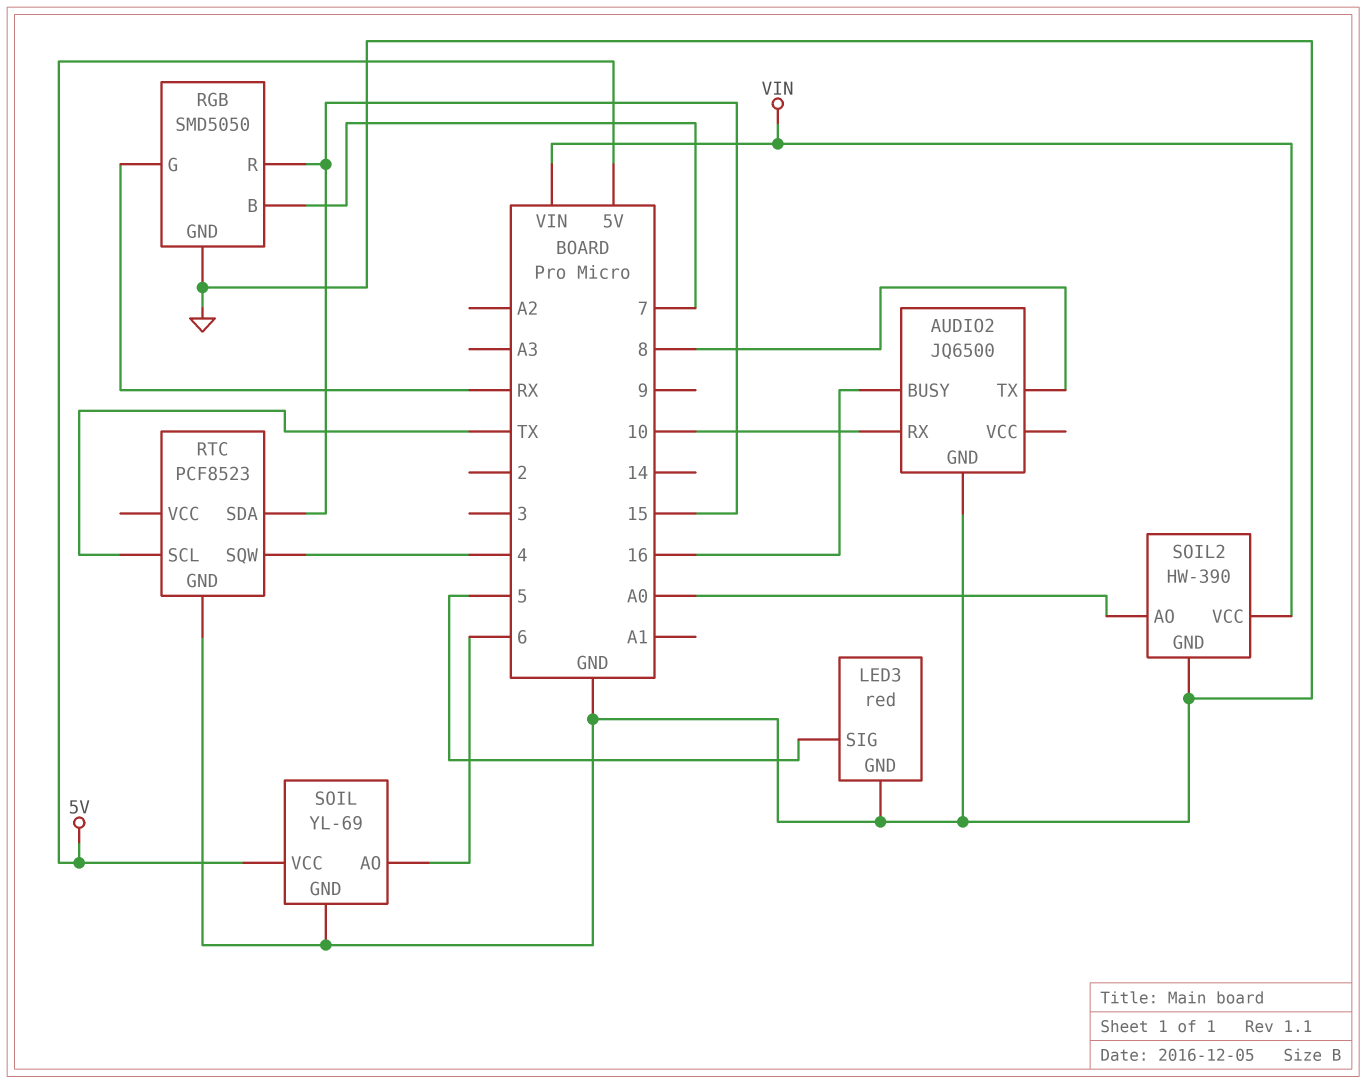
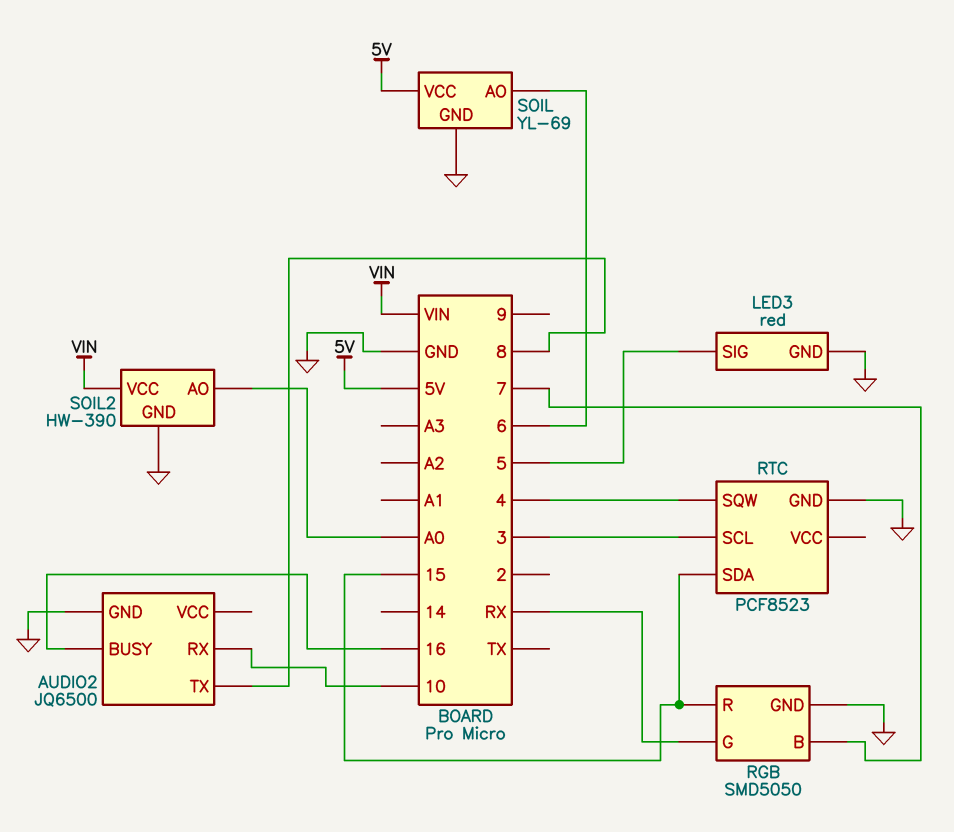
RTC pin SCL: TX -> 3

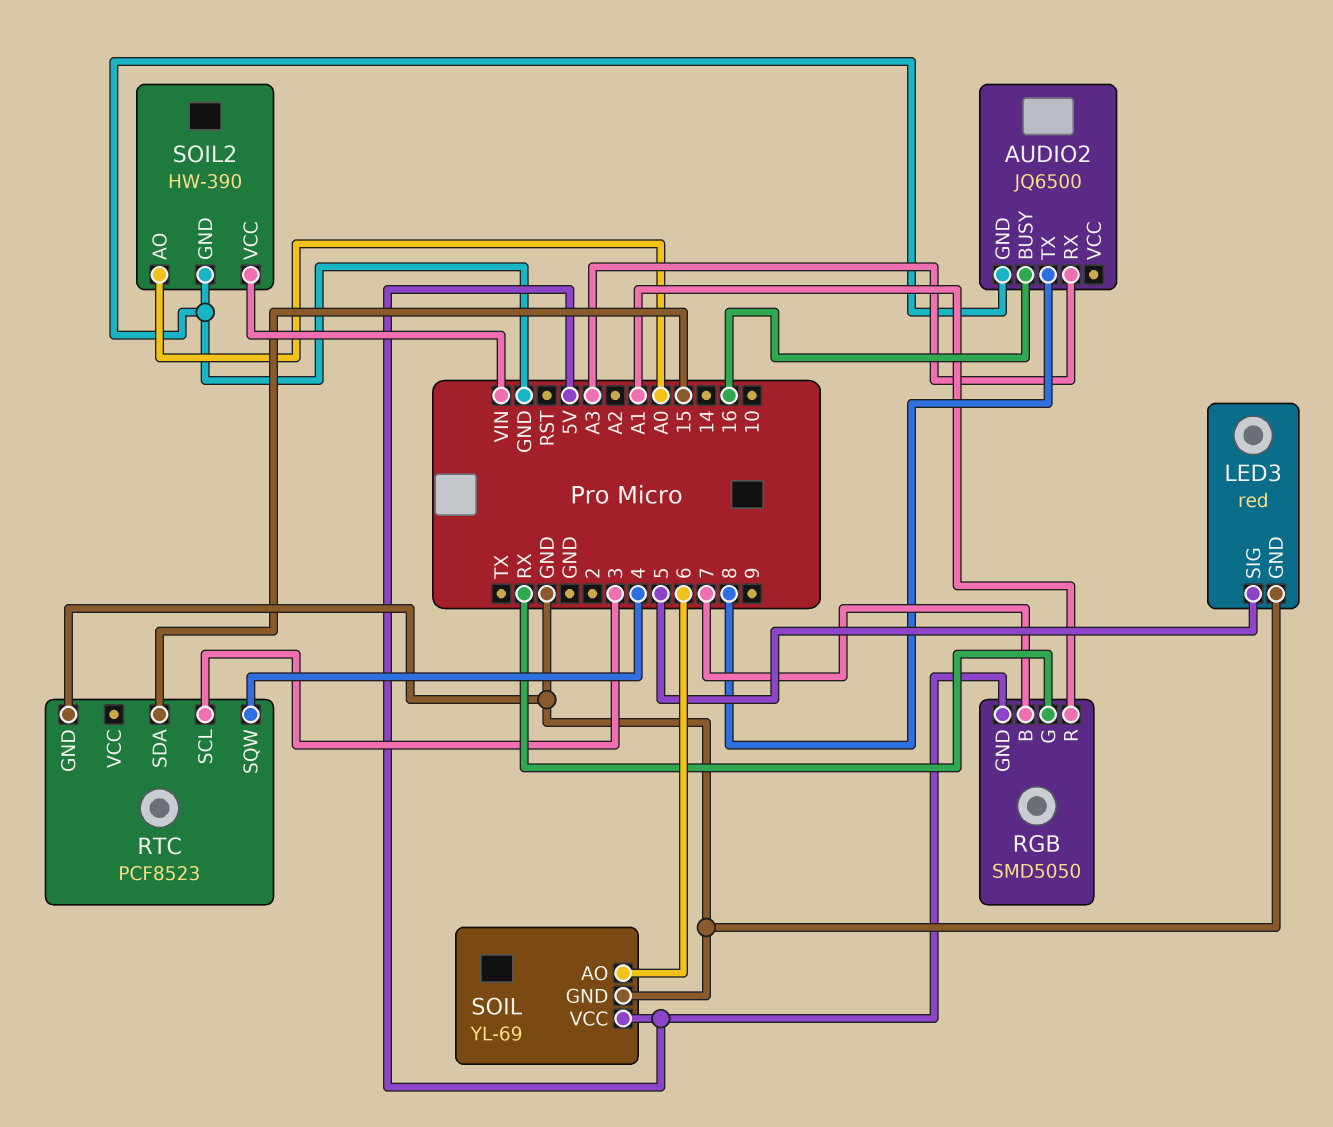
AUDIO2 pin RX: 10 -> A3
RGB pin GND: GND -> 5V
RGB pin R: 15 -> A1

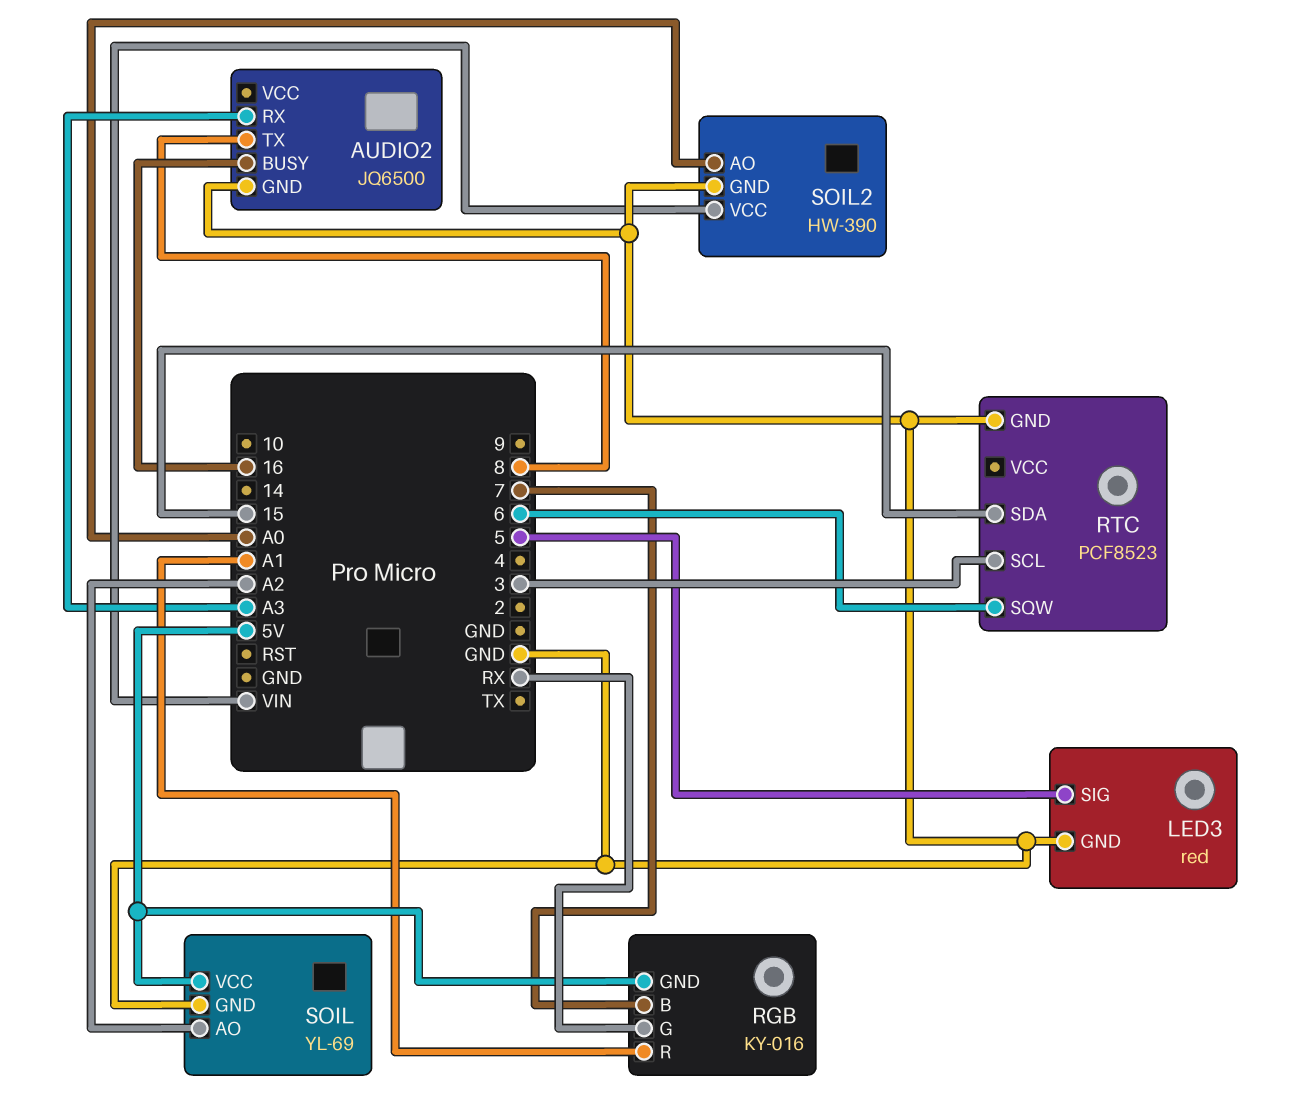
RGB: SMD5050 -> KY-016
RTC pin SQW: 4 -> 6
SOIL pin AO: 6 -> A2

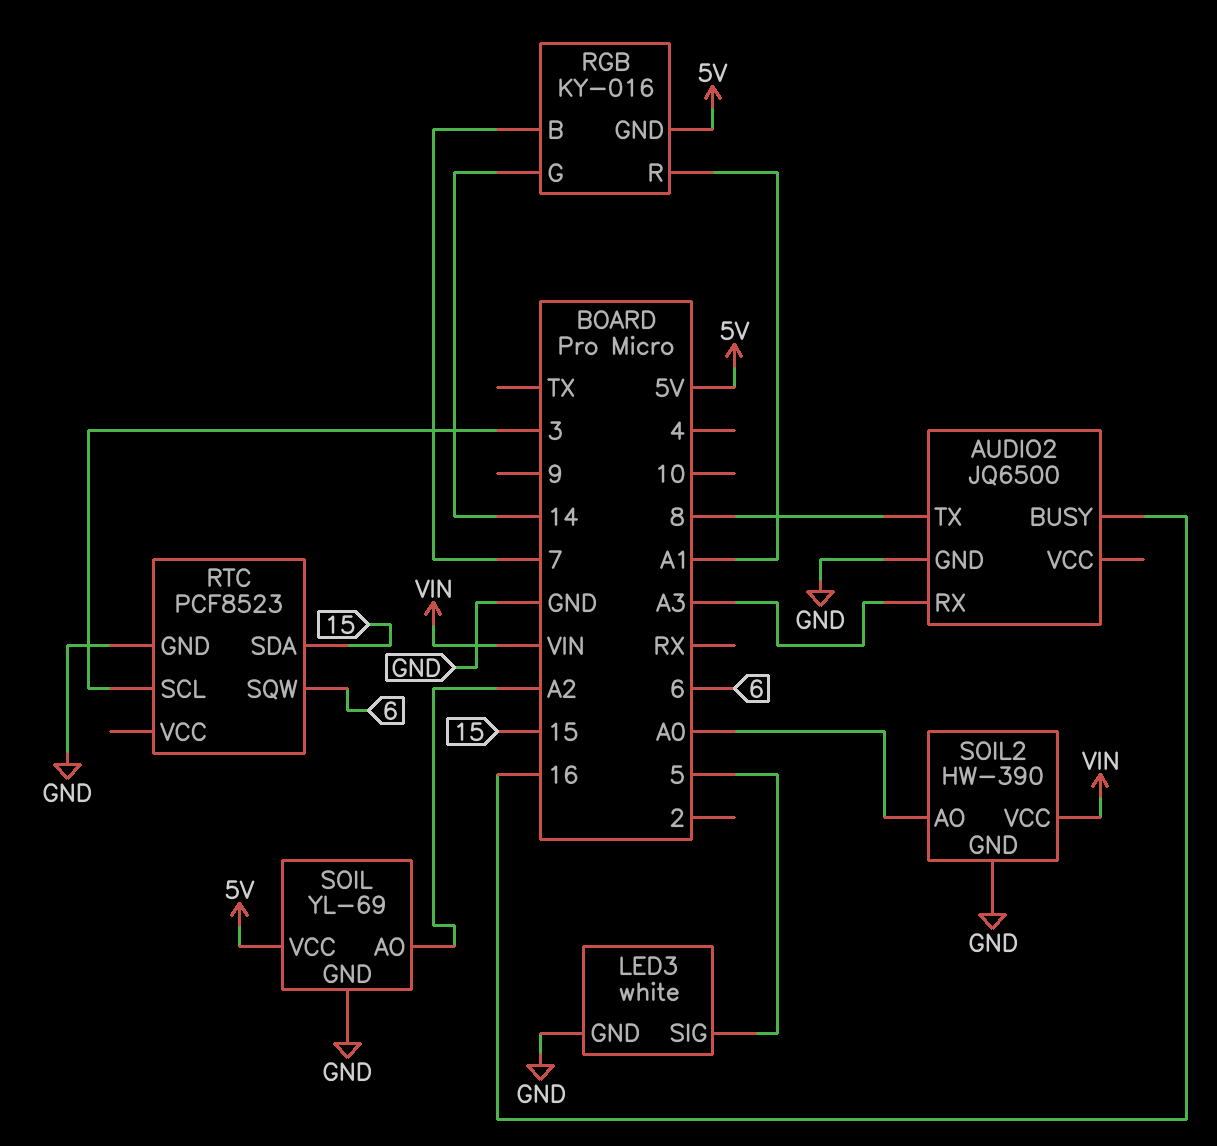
LED3: red -> white
RGB pin G: RX -> 14

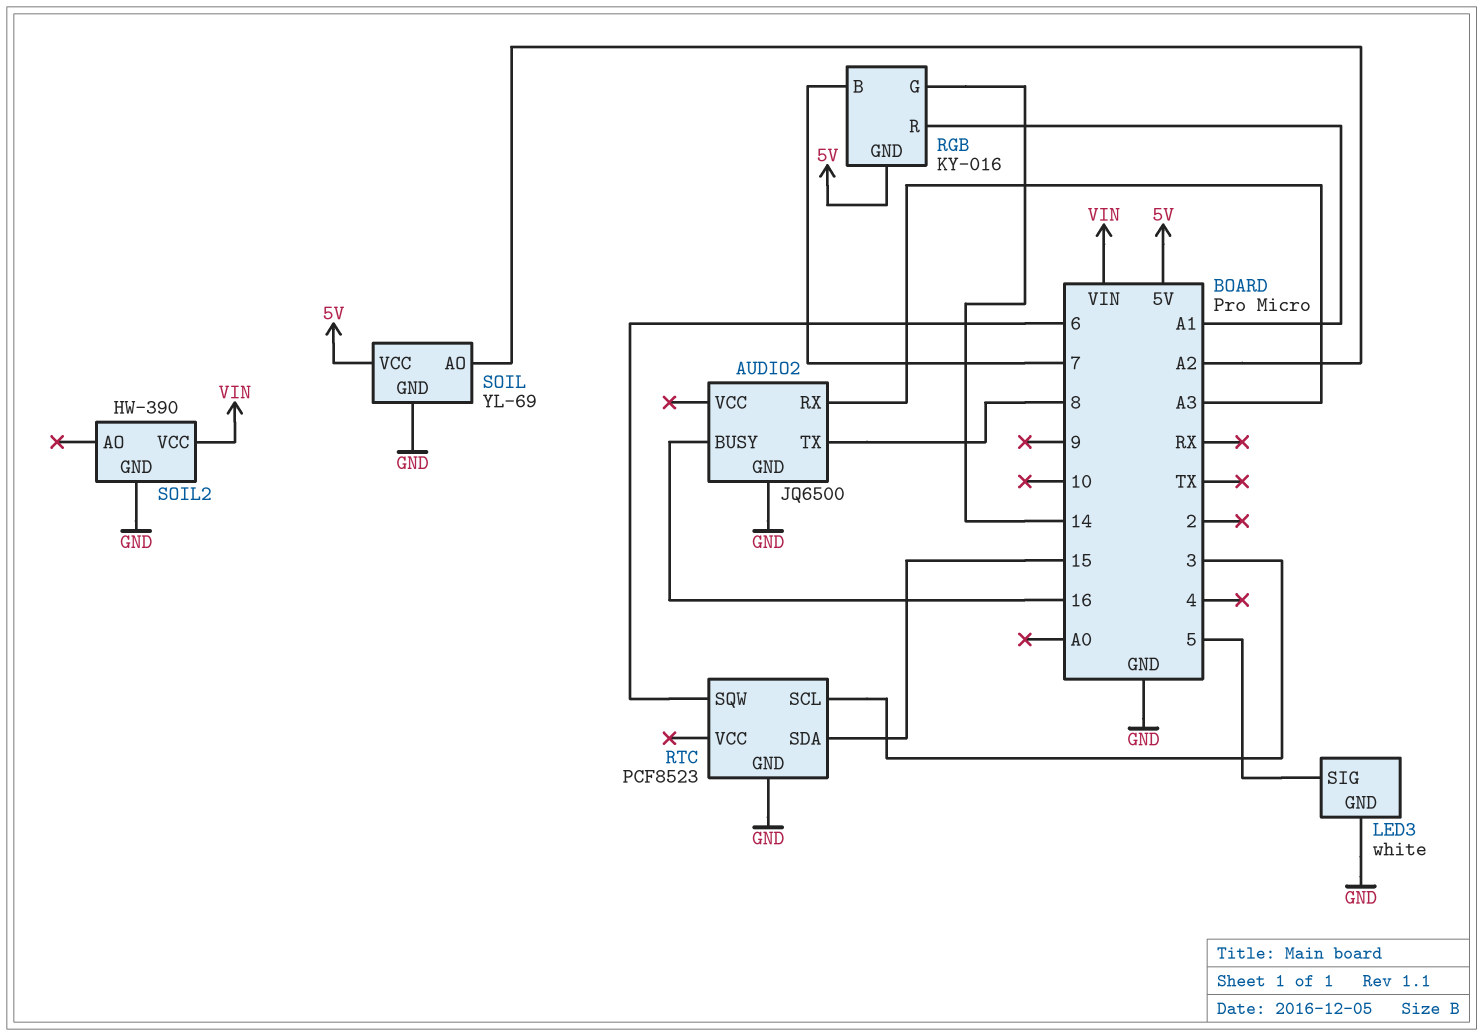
SOIL2 pin AO: A0 -> none

